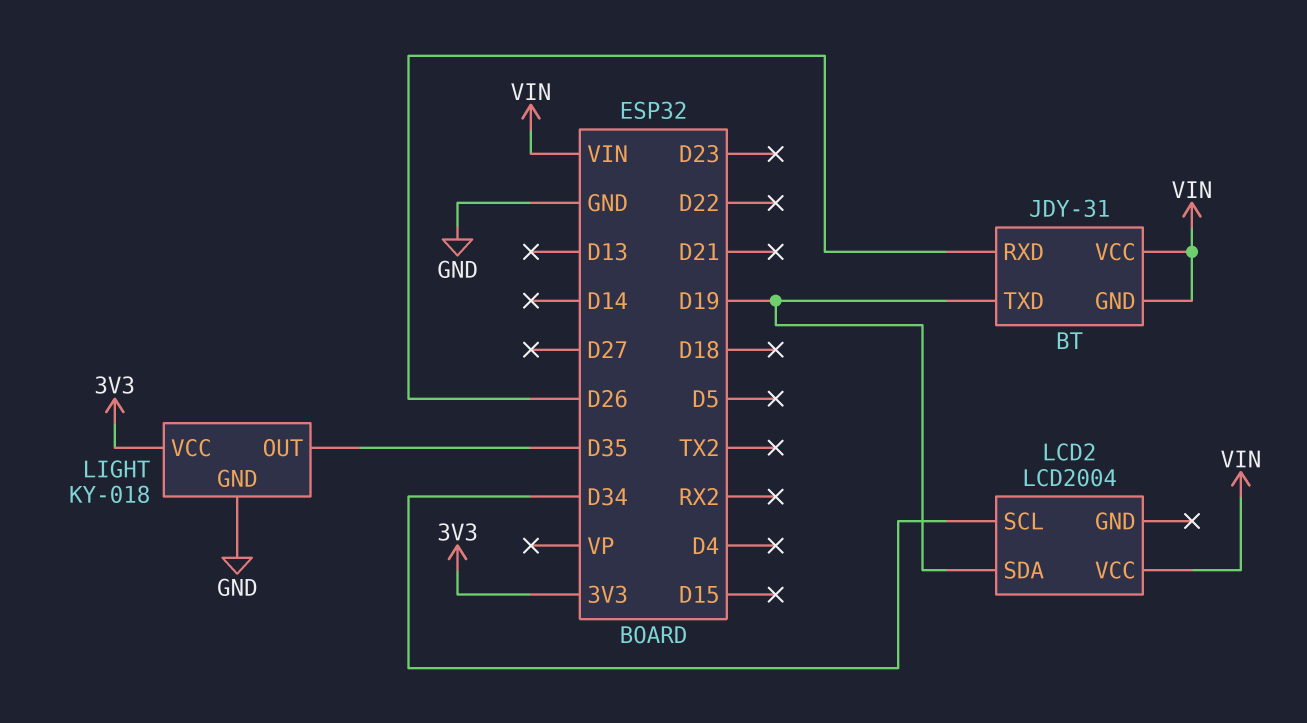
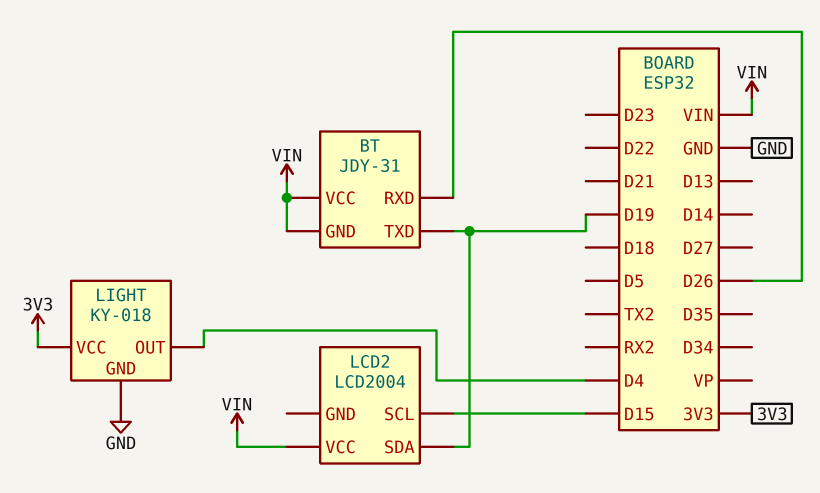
LCD2 pin SCL: D34 -> D15
LIGHT pin OUT: D35 -> D4

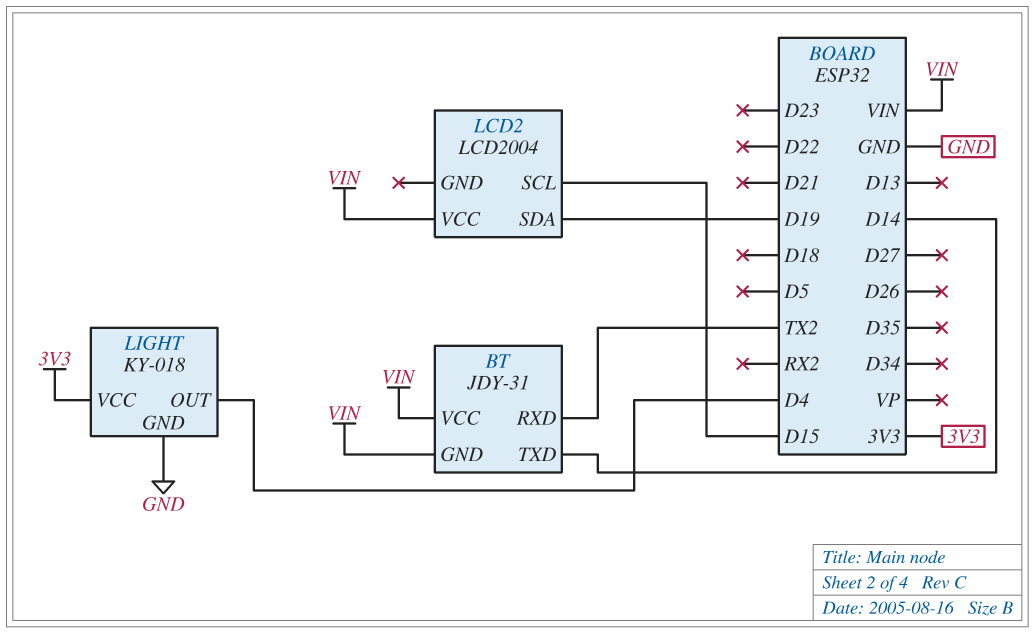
BT pin RXD: D26 -> TX2
BT pin TXD: D19 -> D14

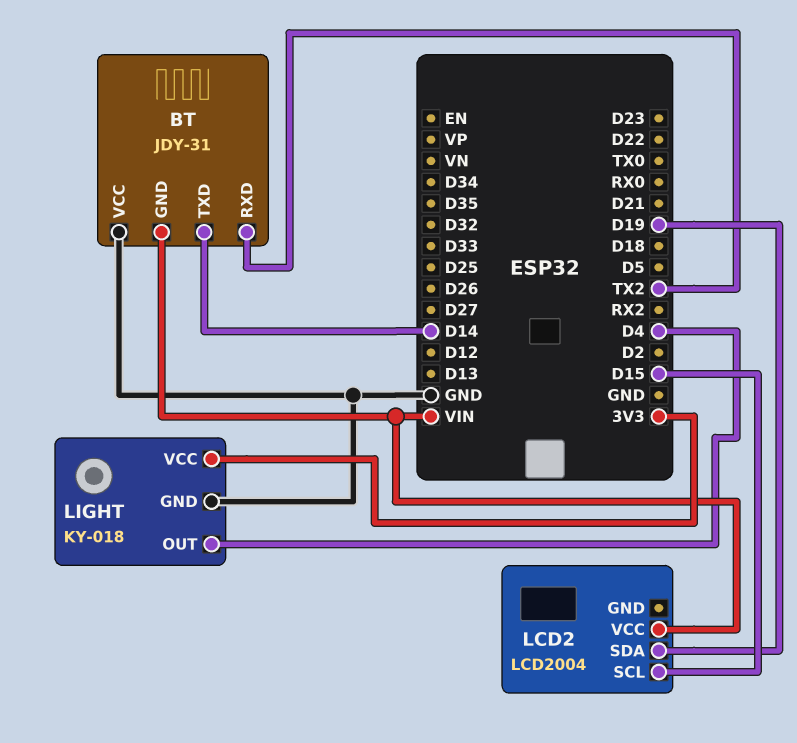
BT pin VCC: VIN -> GND

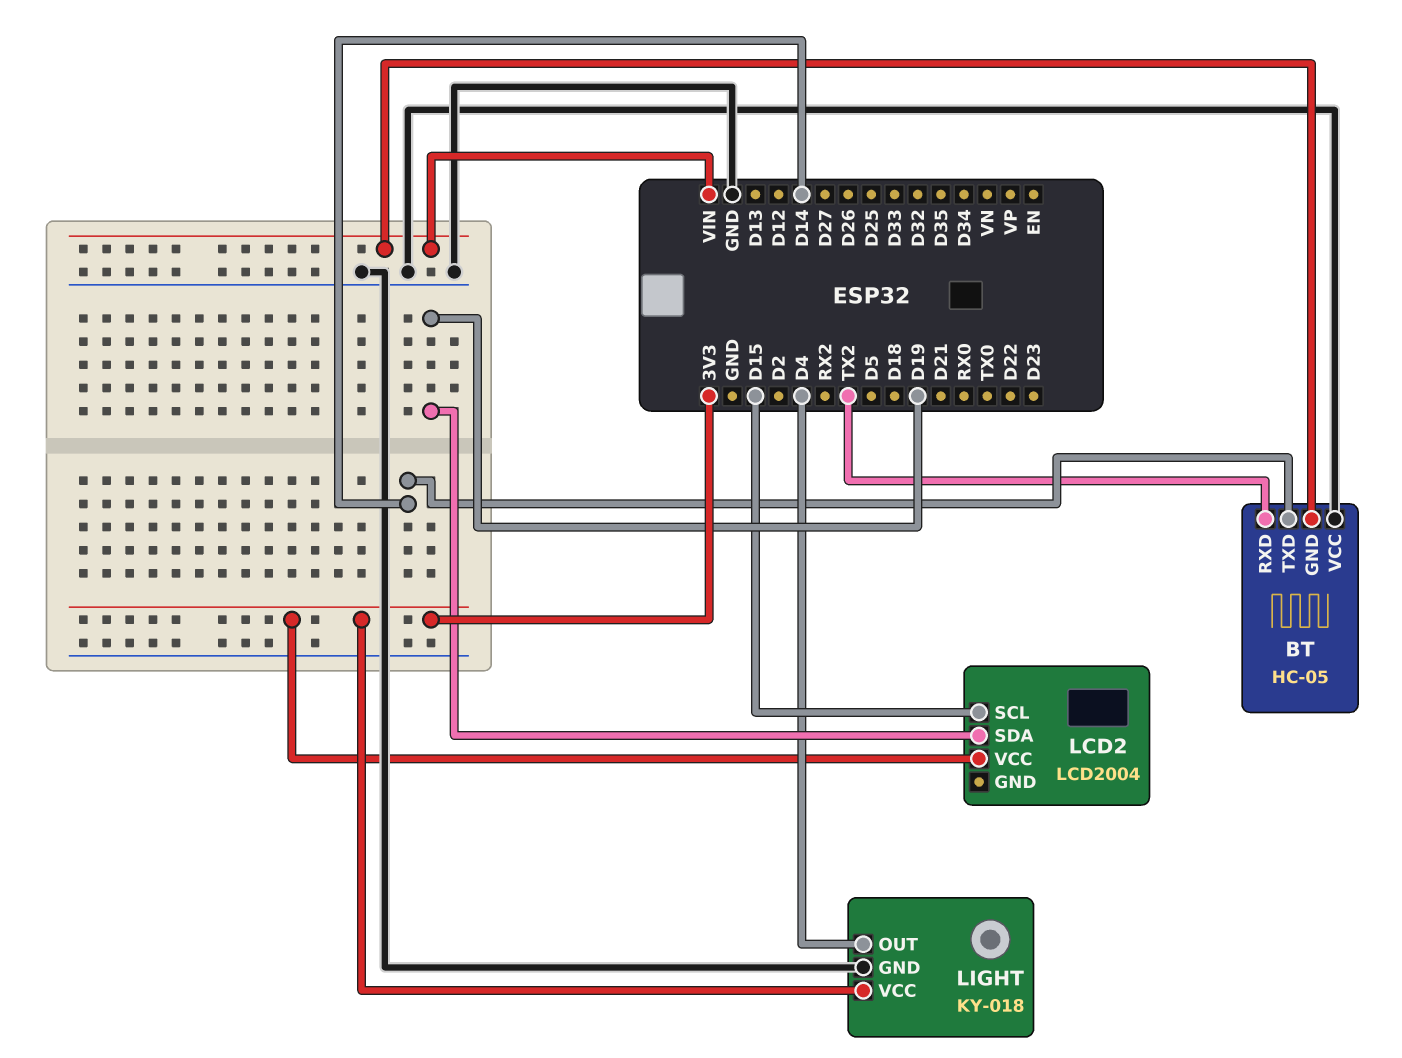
BT: JDY-31 -> HC-05
LCD2 pin VCC: VIN -> 3V3

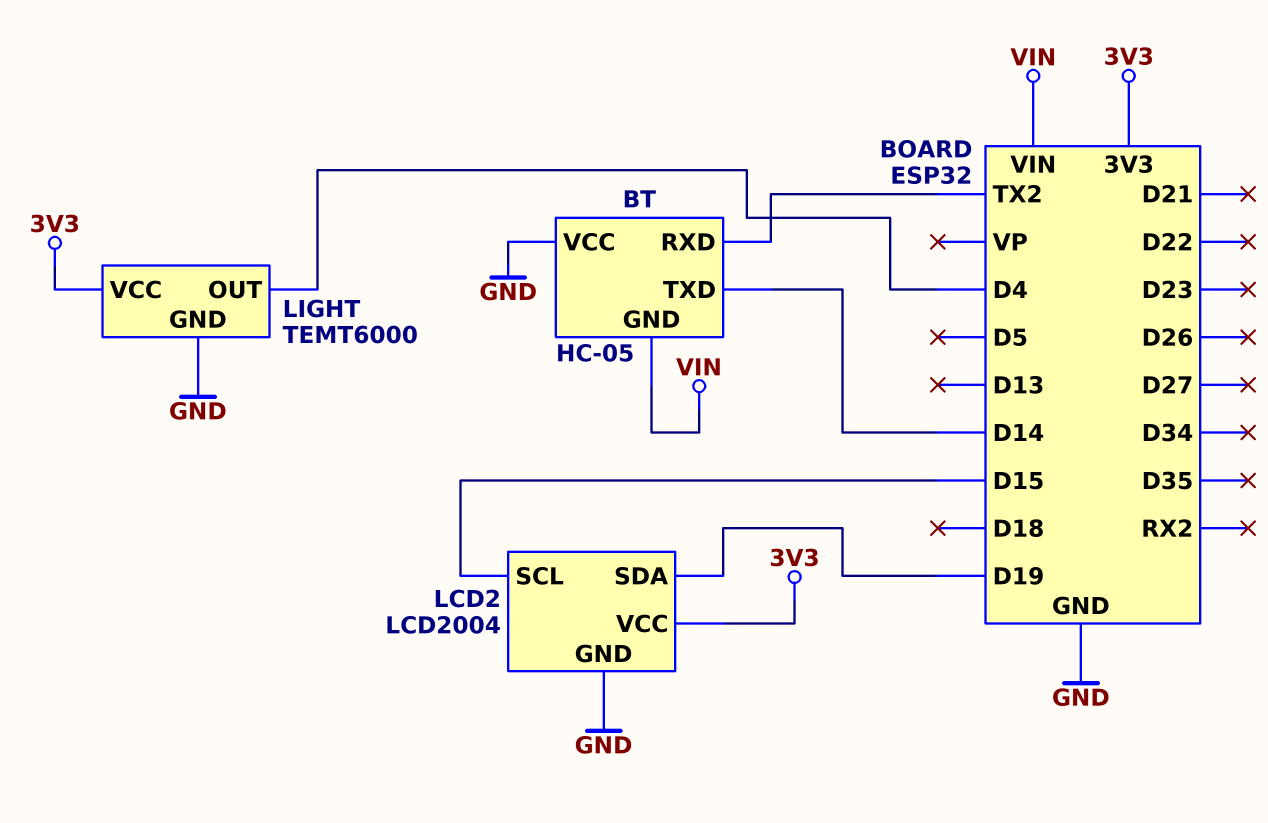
LCD2 pin GND: none -> GND
LIGHT: KY-018 -> TEMT6000

